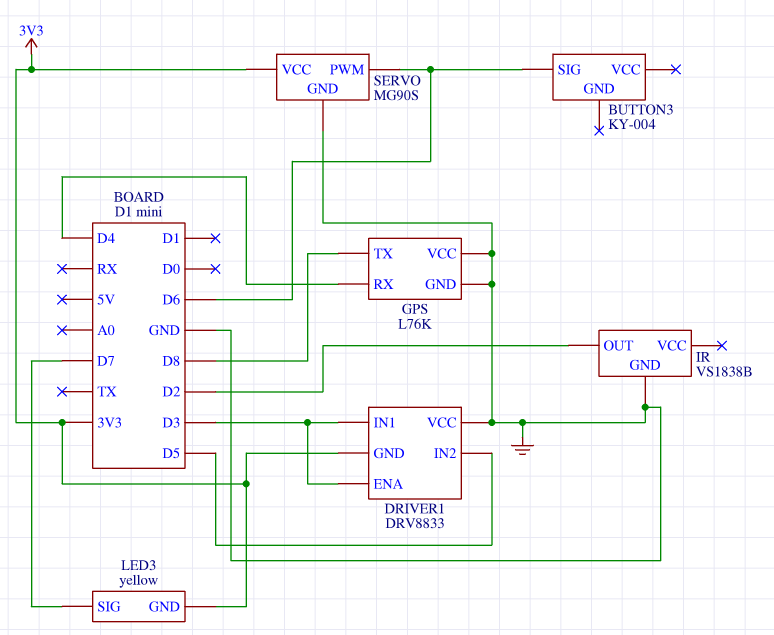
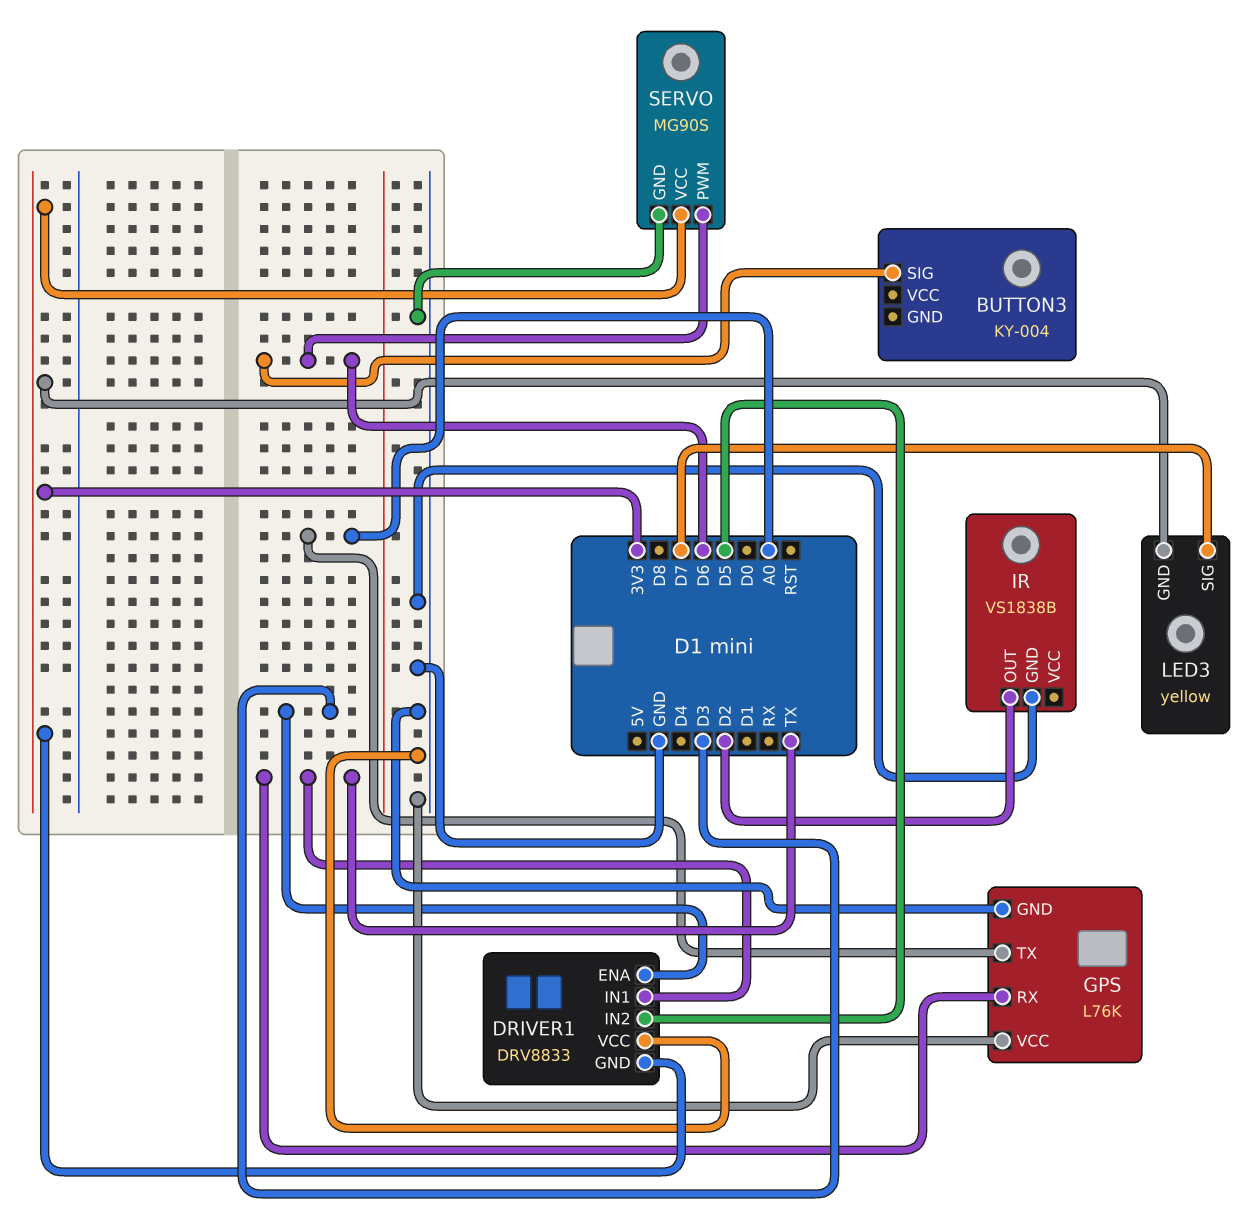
DRIVER1 pin IN1: D3 -> TX
GPS pin RX: D4 -> TX
GPS pin TX: D8 -> A0

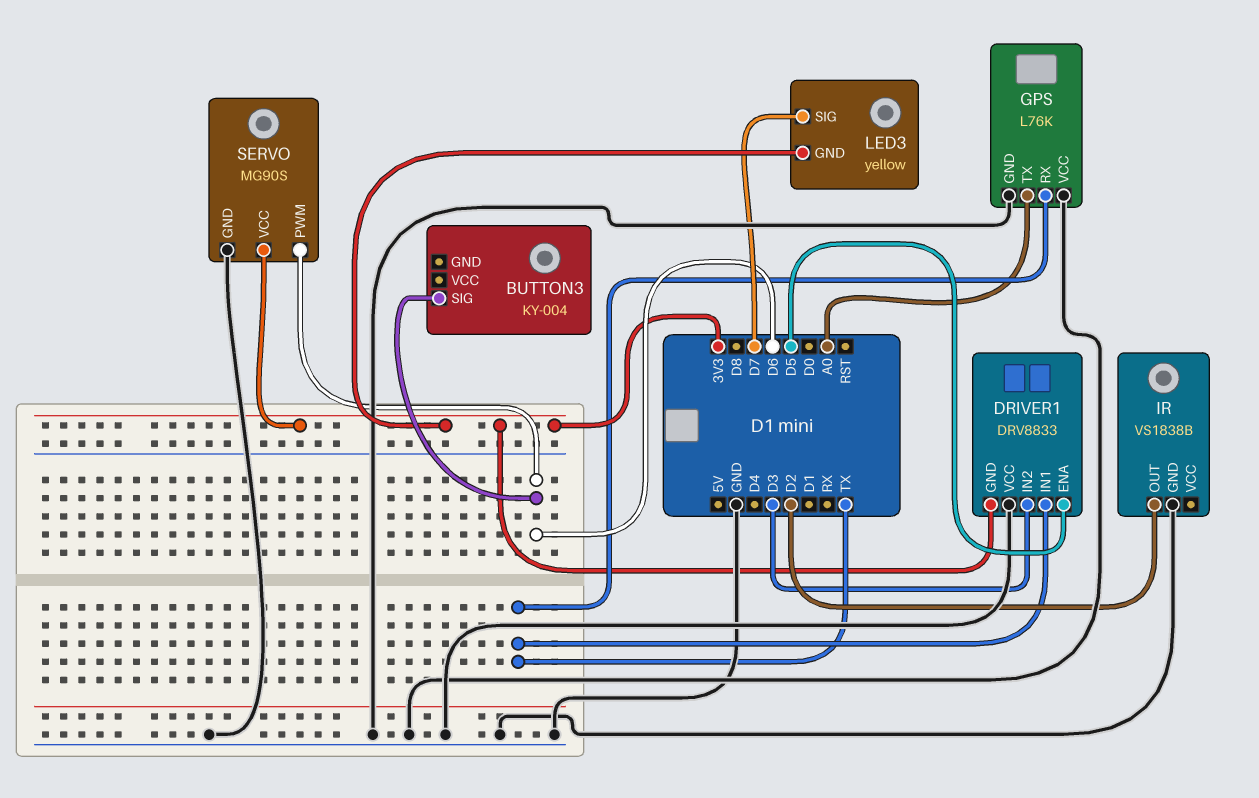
DRIVER1 pin ENA: D3 -> D5
DRIVER1 pin IN2: D5 -> D3

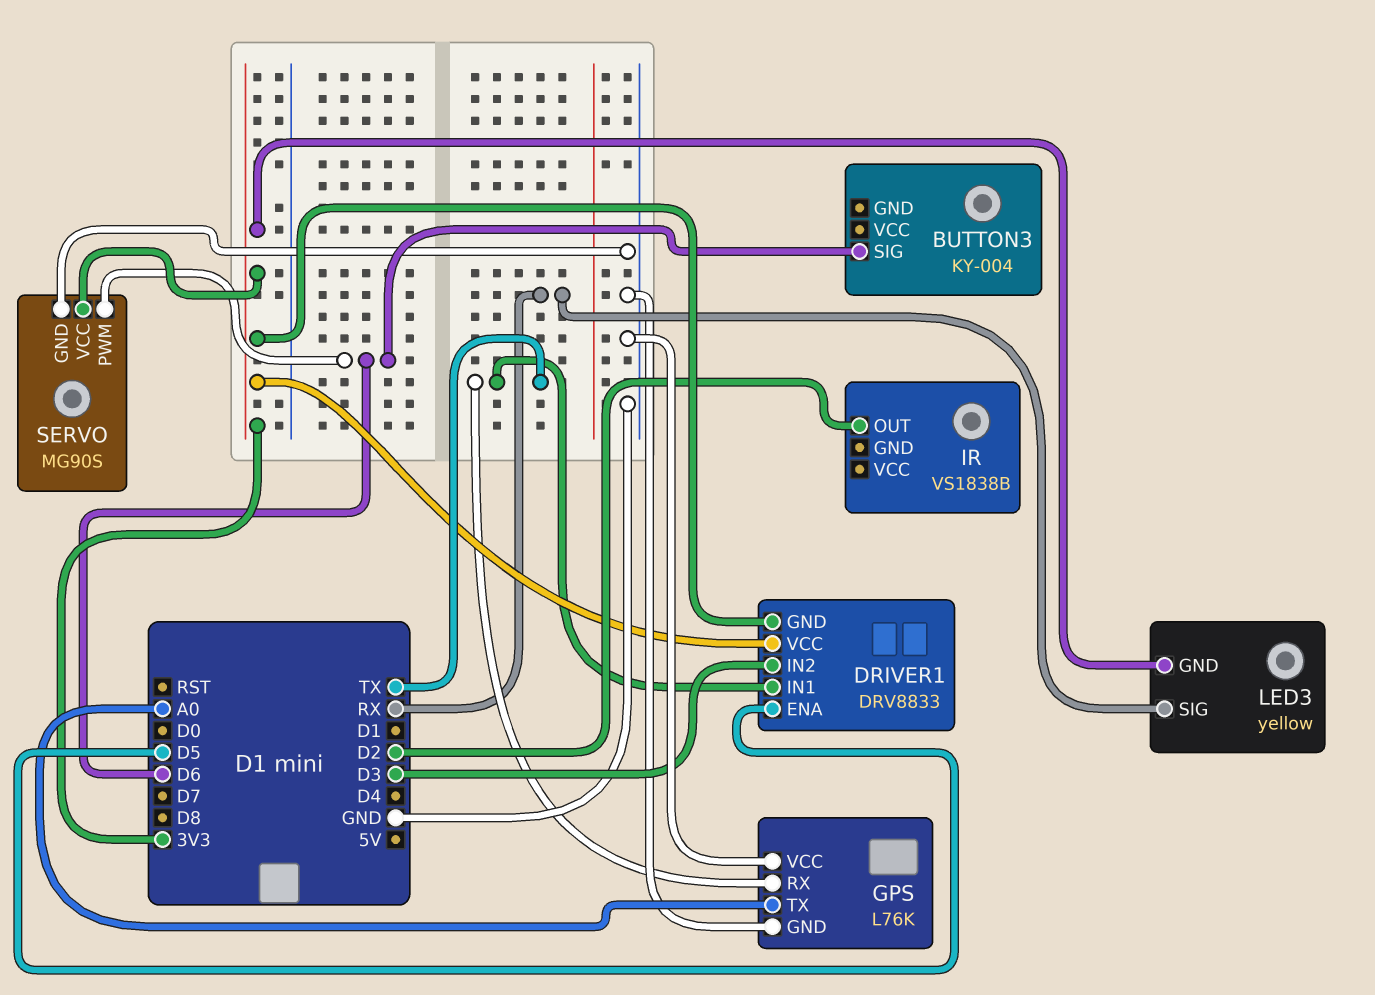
DRIVER1 pin VCC: GND -> 3V3
IR pin GND: GND -> none
LED3 pin SIG: D7 -> RX

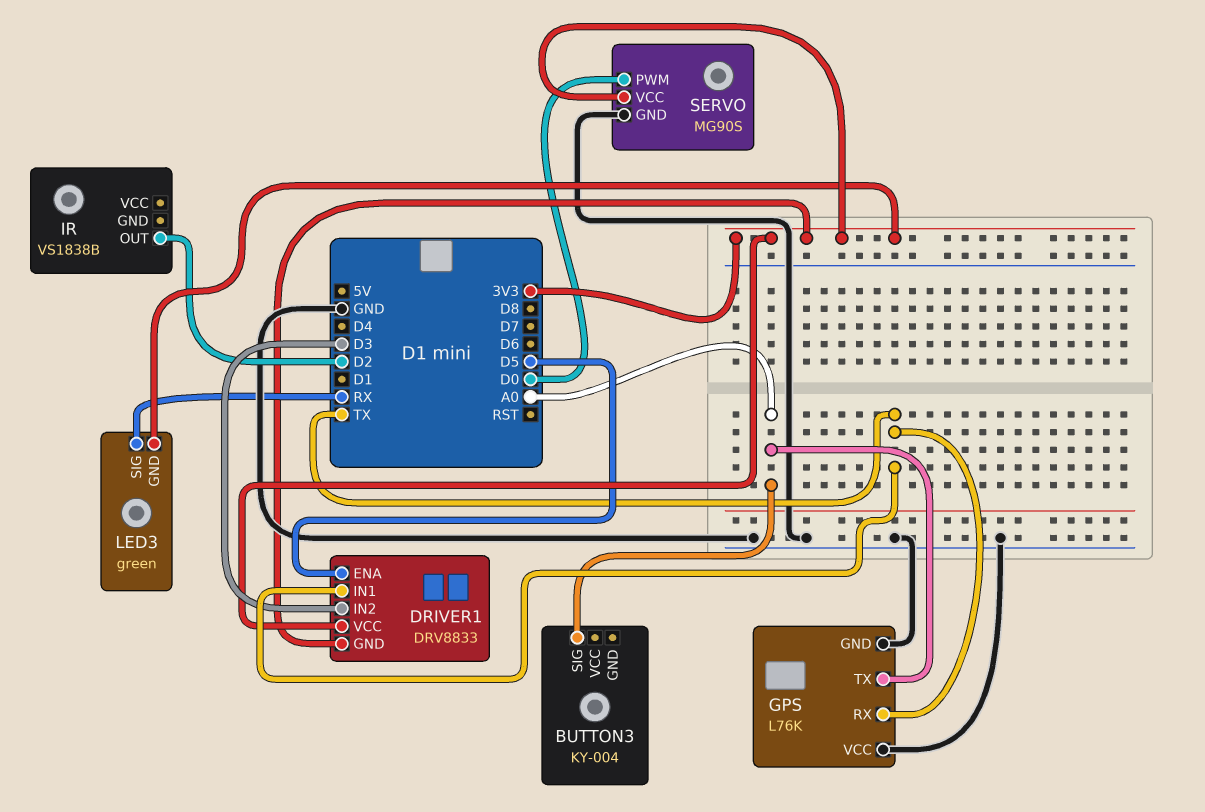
BUTTON3 pin SIG: D6 -> A0
LED3: yellow -> green
SERVO pin PWM: D6 -> D0

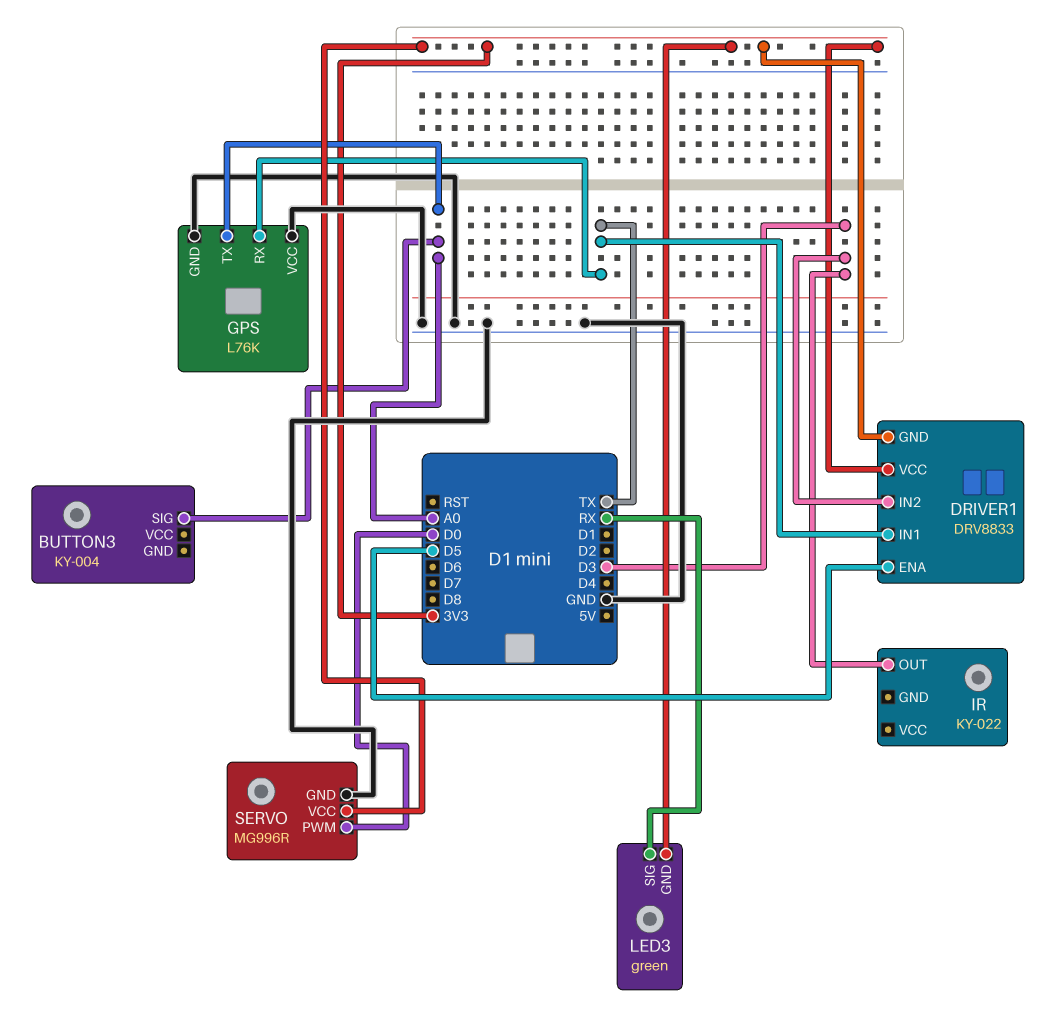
IR: VS1838B -> KY-022
IR pin OUT: D2 -> D3
SERVO: MG90S -> MG996R

